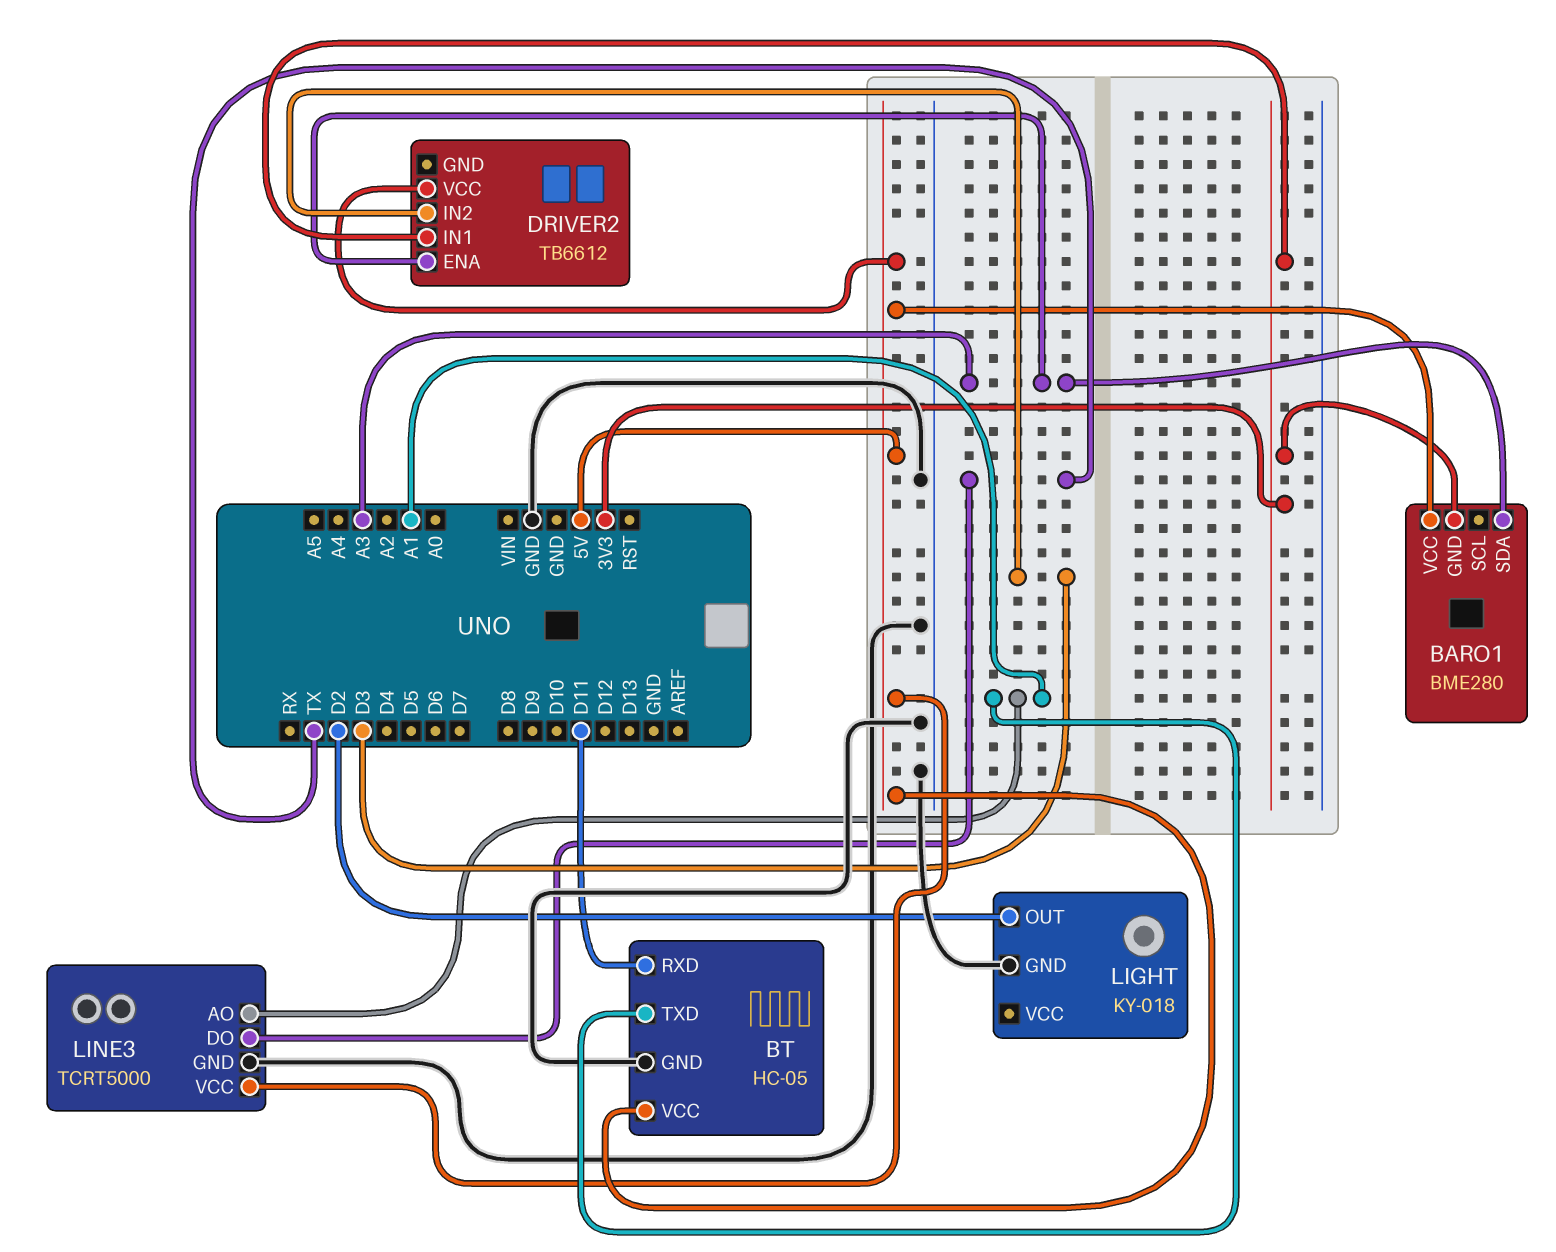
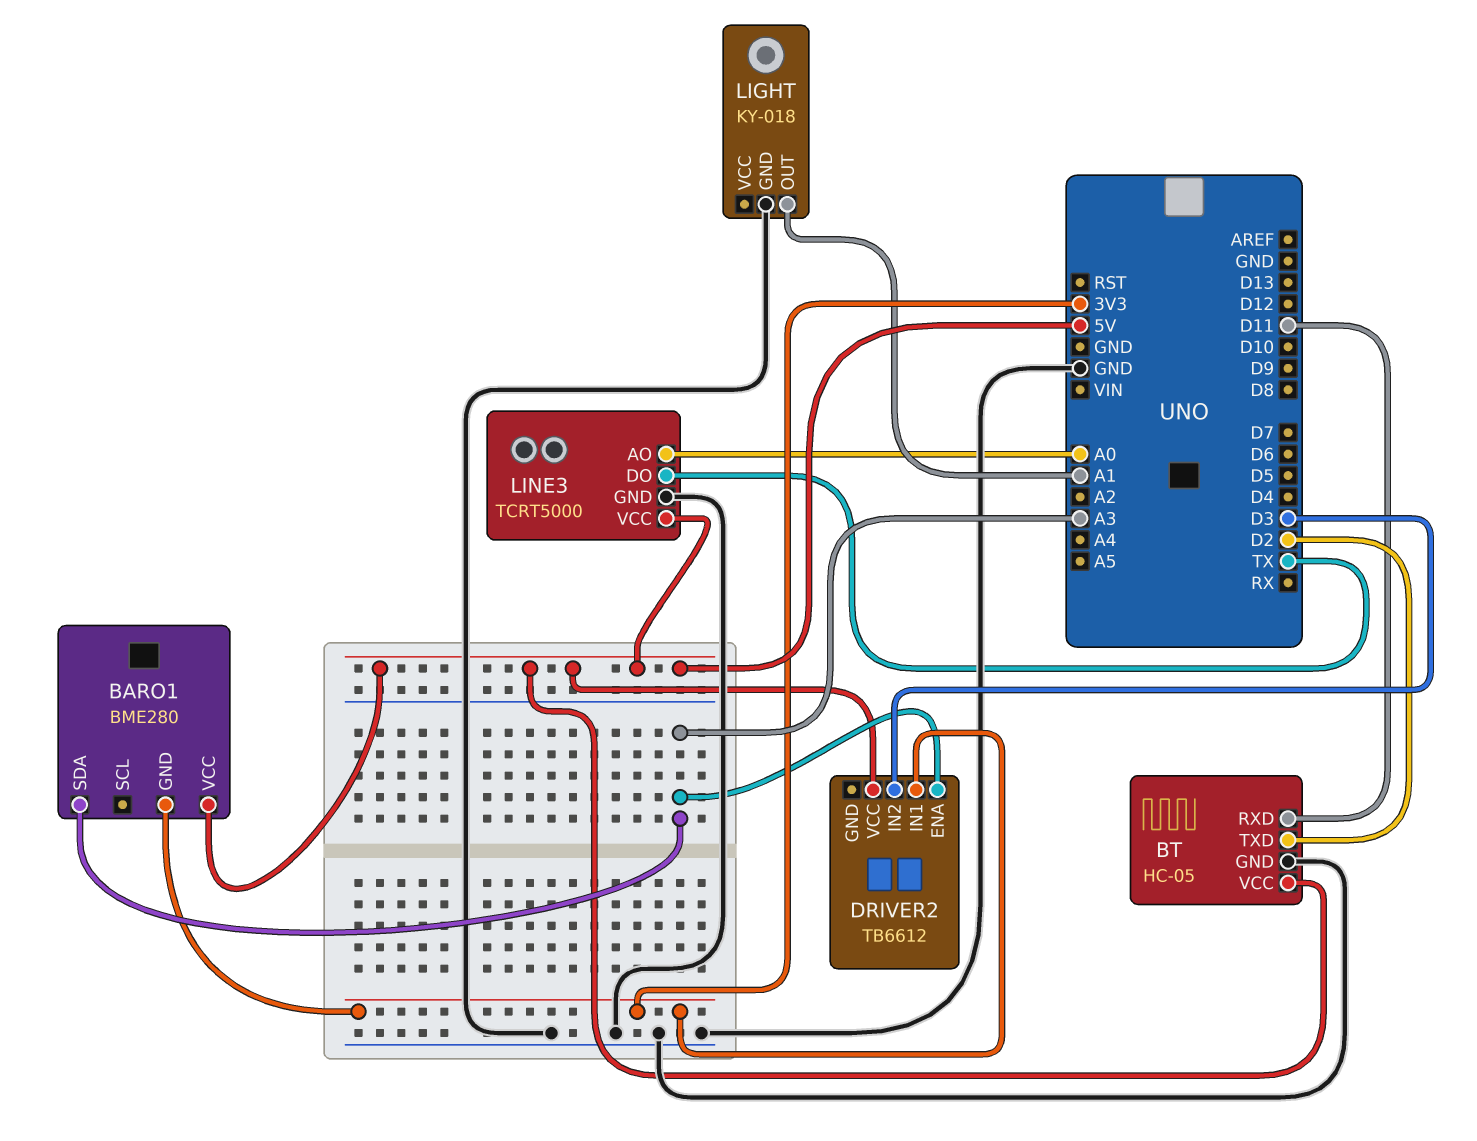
BT pin TXD: A1 -> D2
LIGHT pin OUT: D2 -> A1
LINE3 pin AO: A1 -> A0

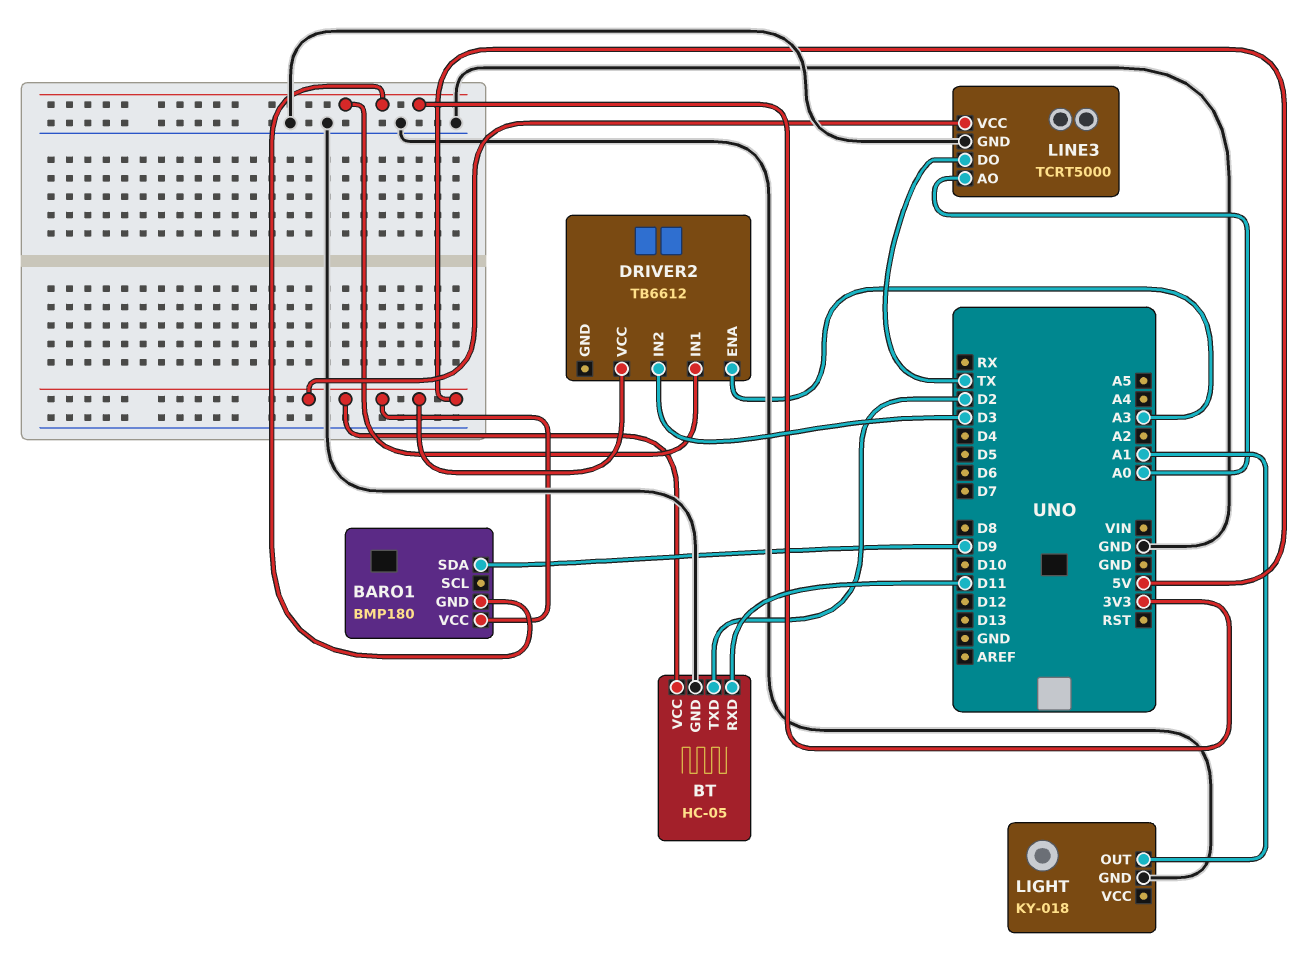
BARO1: BME280 -> BMP180
BARO1 pin SDA: A3 -> D9

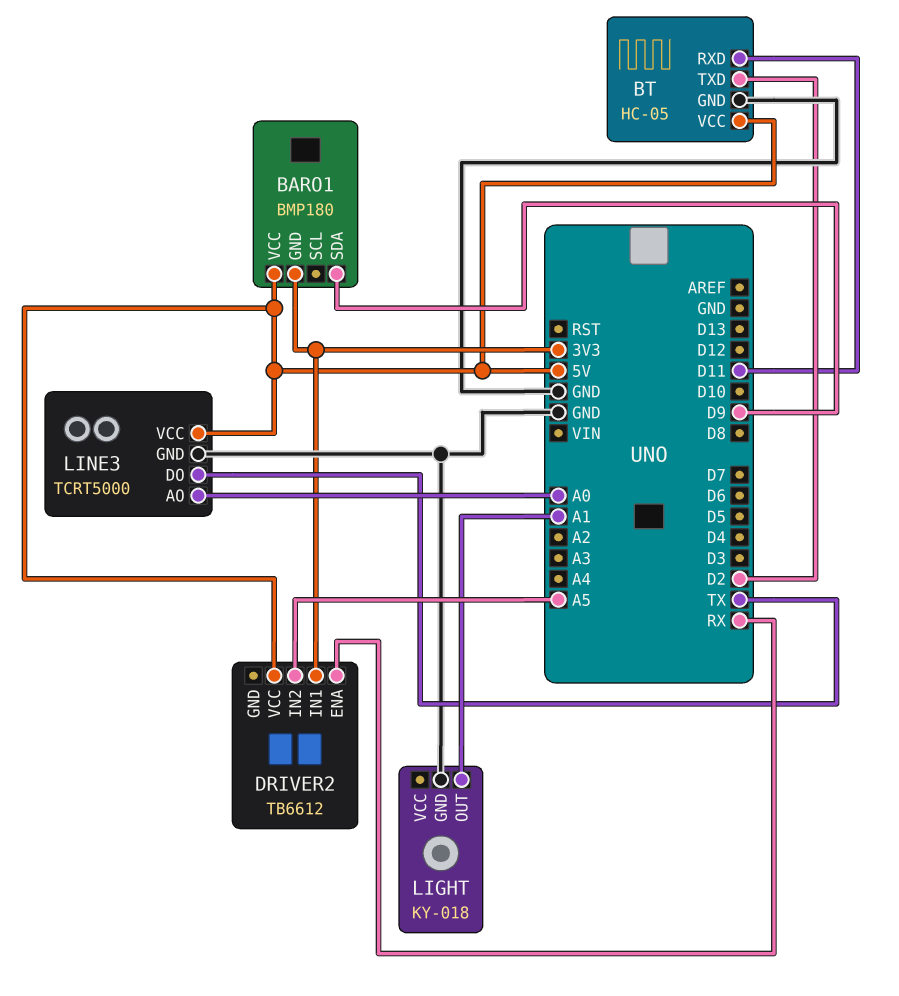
DRIVER2 pin ENA: A3 -> RX
DRIVER2 pin IN2: D3 -> A5

